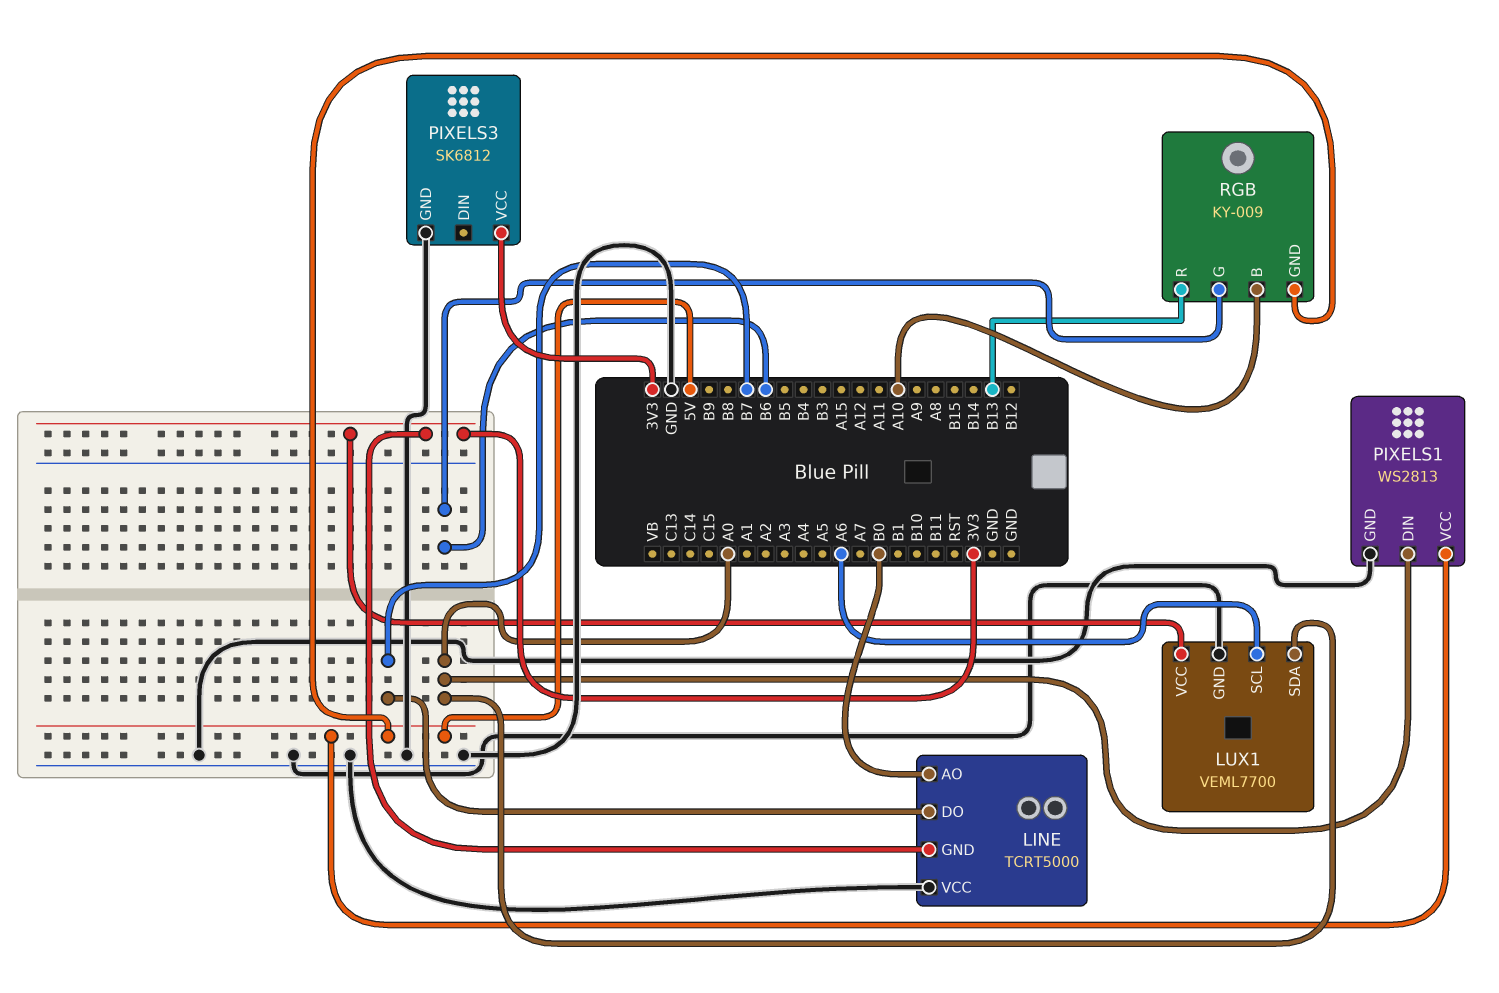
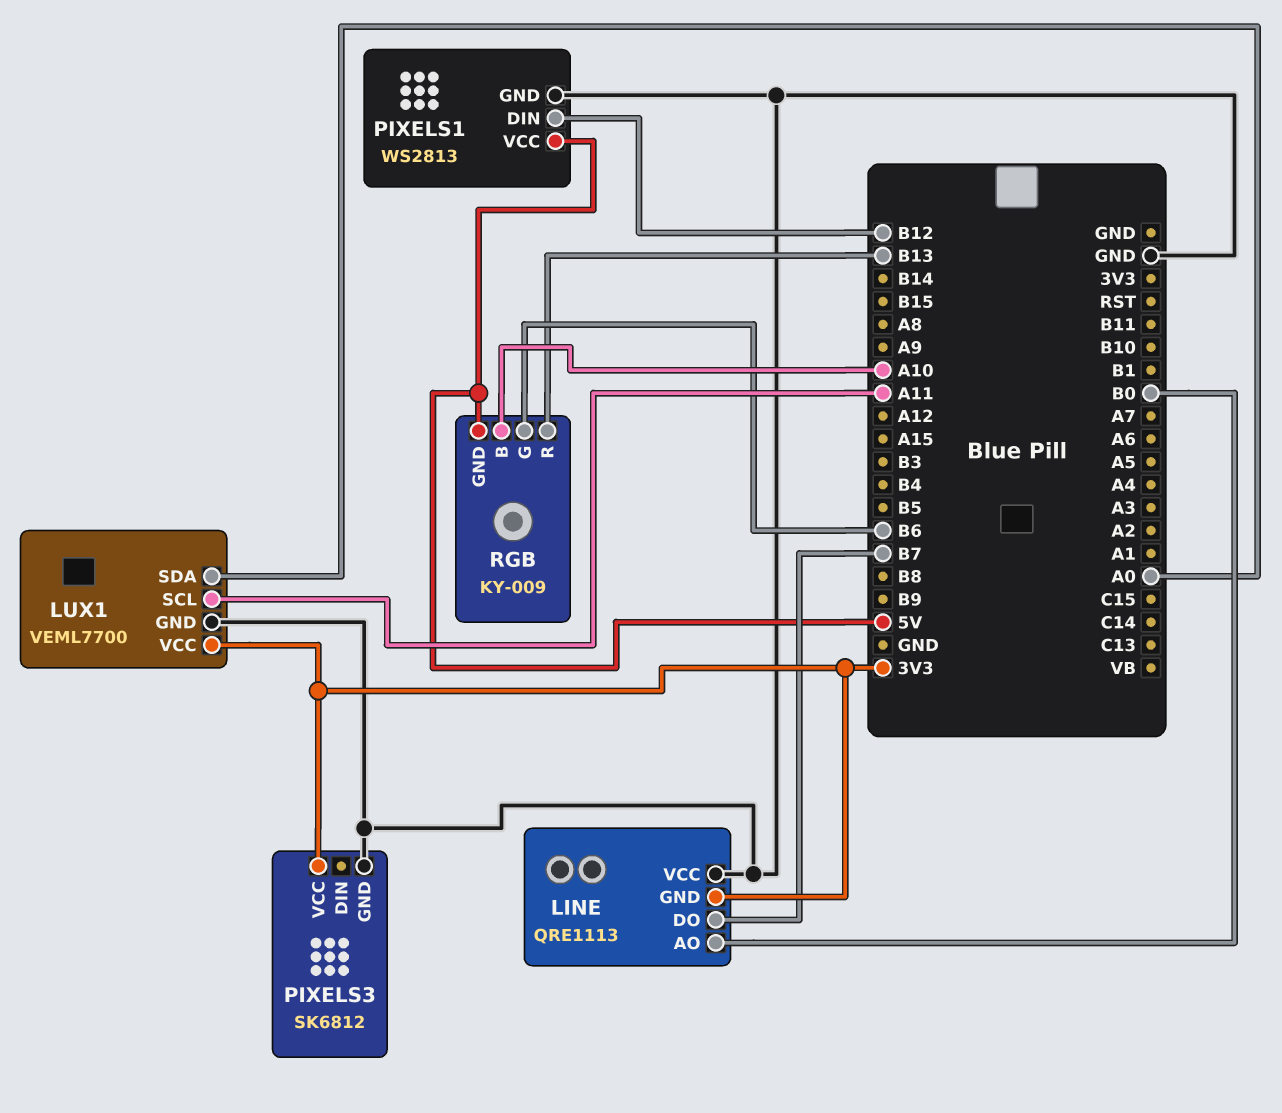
LINE: TCRT5000 -> QRE1113
LUX1 pin SCL: A6 -> A11
PIXELS1 pin DIN: A0 -> B12

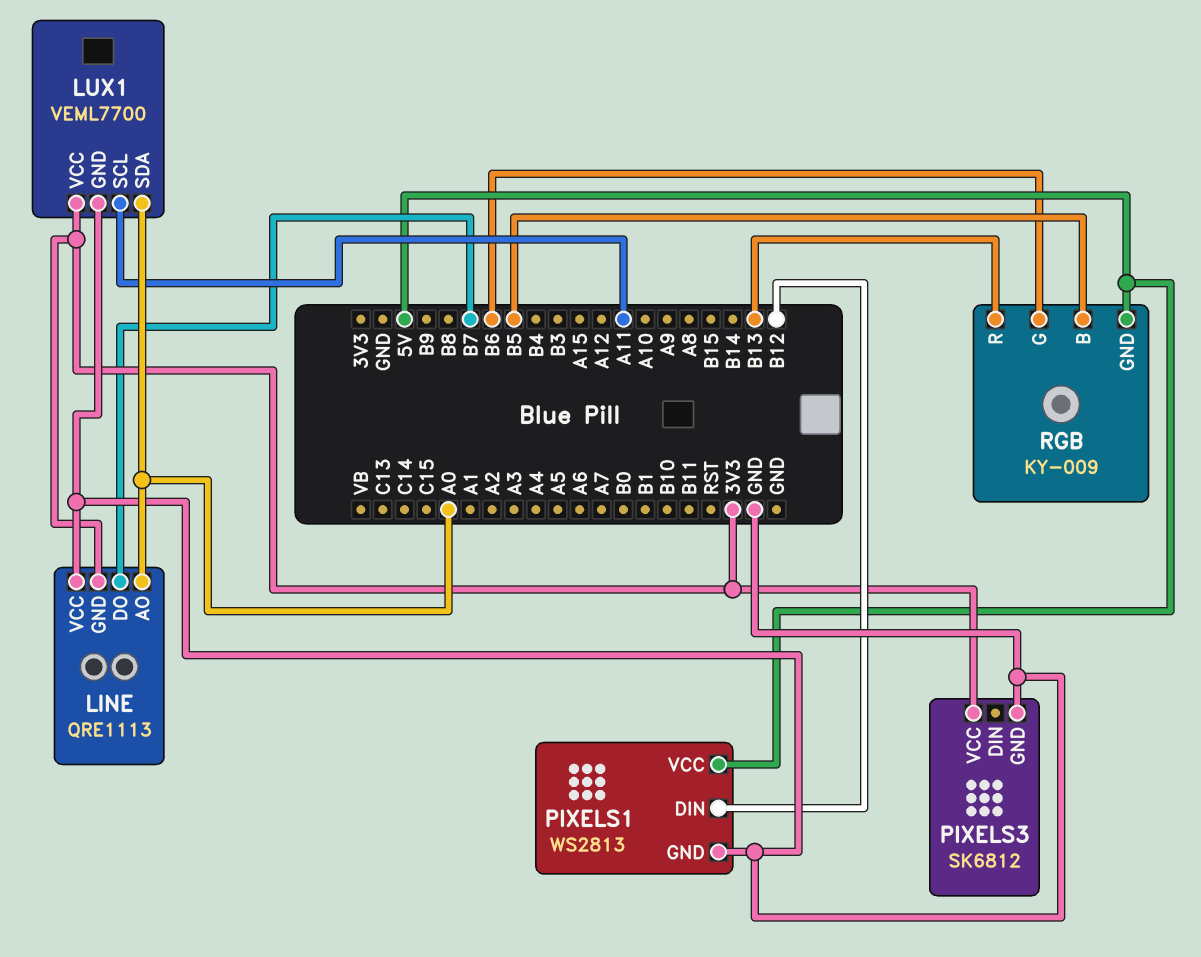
LINE pin AO: B0 -> A0
RGB pin B: A10 -> B5

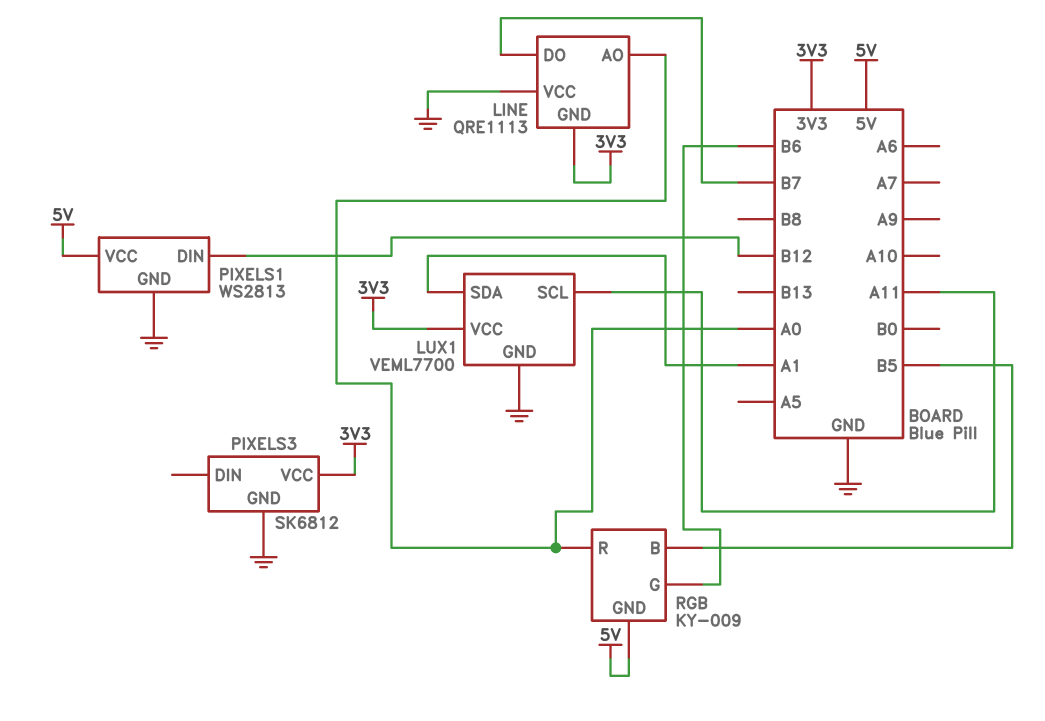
LUX1 pin SDA: A0 -> A1
RGB pin R: B13 -> A0

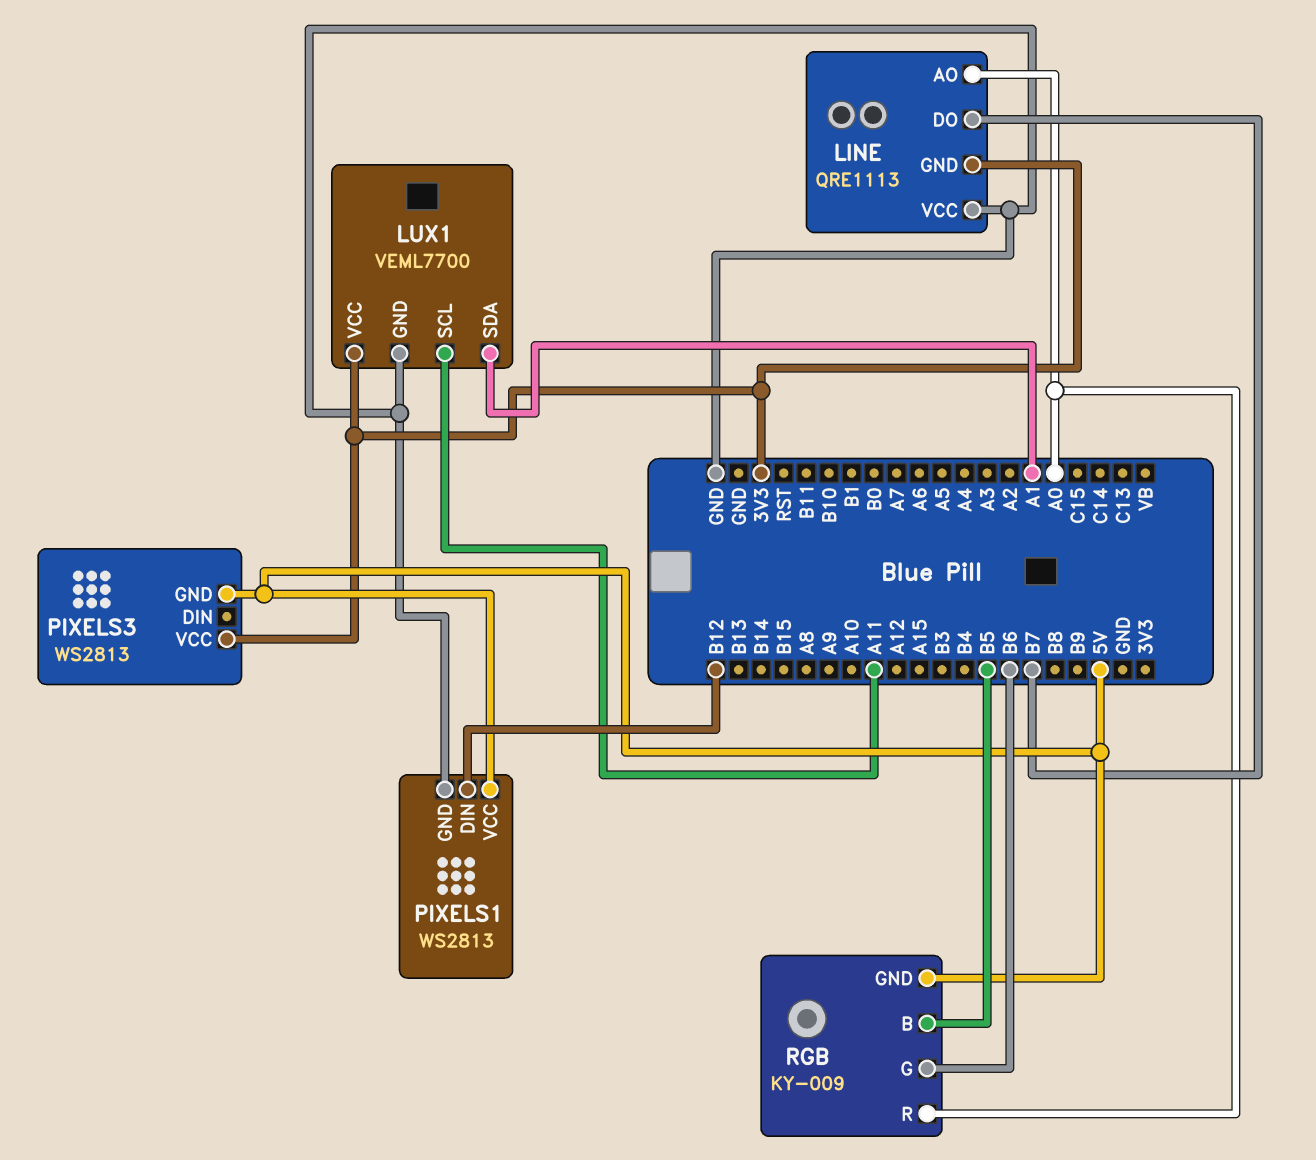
PIXELS3: SK6812 -> WS2813
PIXELS3 pin GND: GND -> 5V

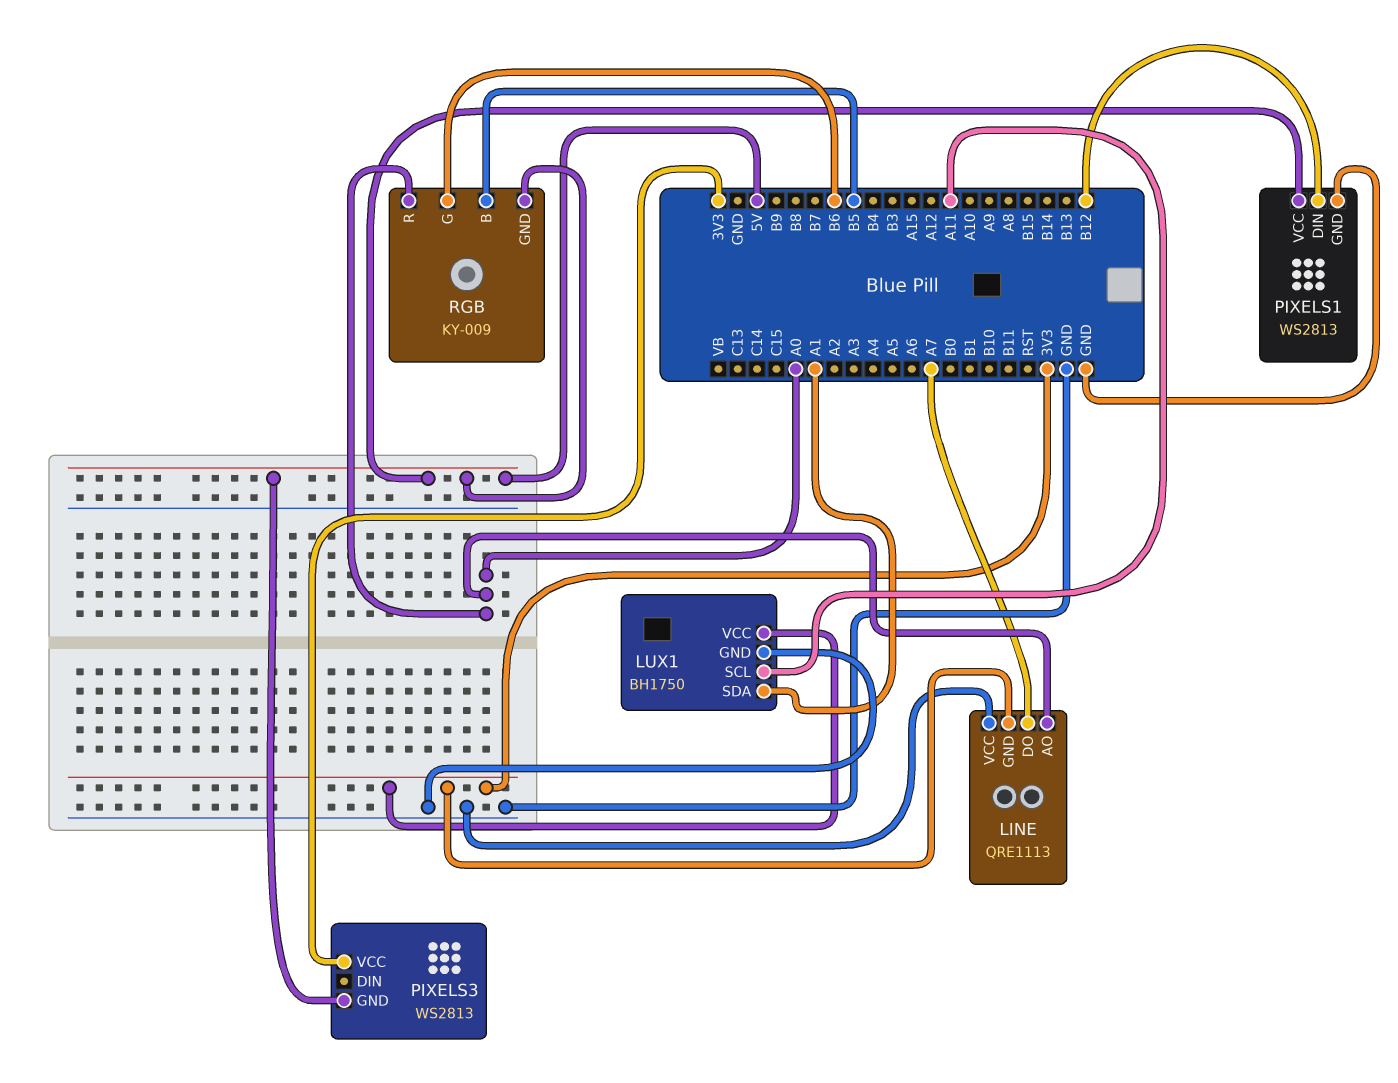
LINE pin DO: B7 -> A7
LUX1: VEML7700 -> BH1750

